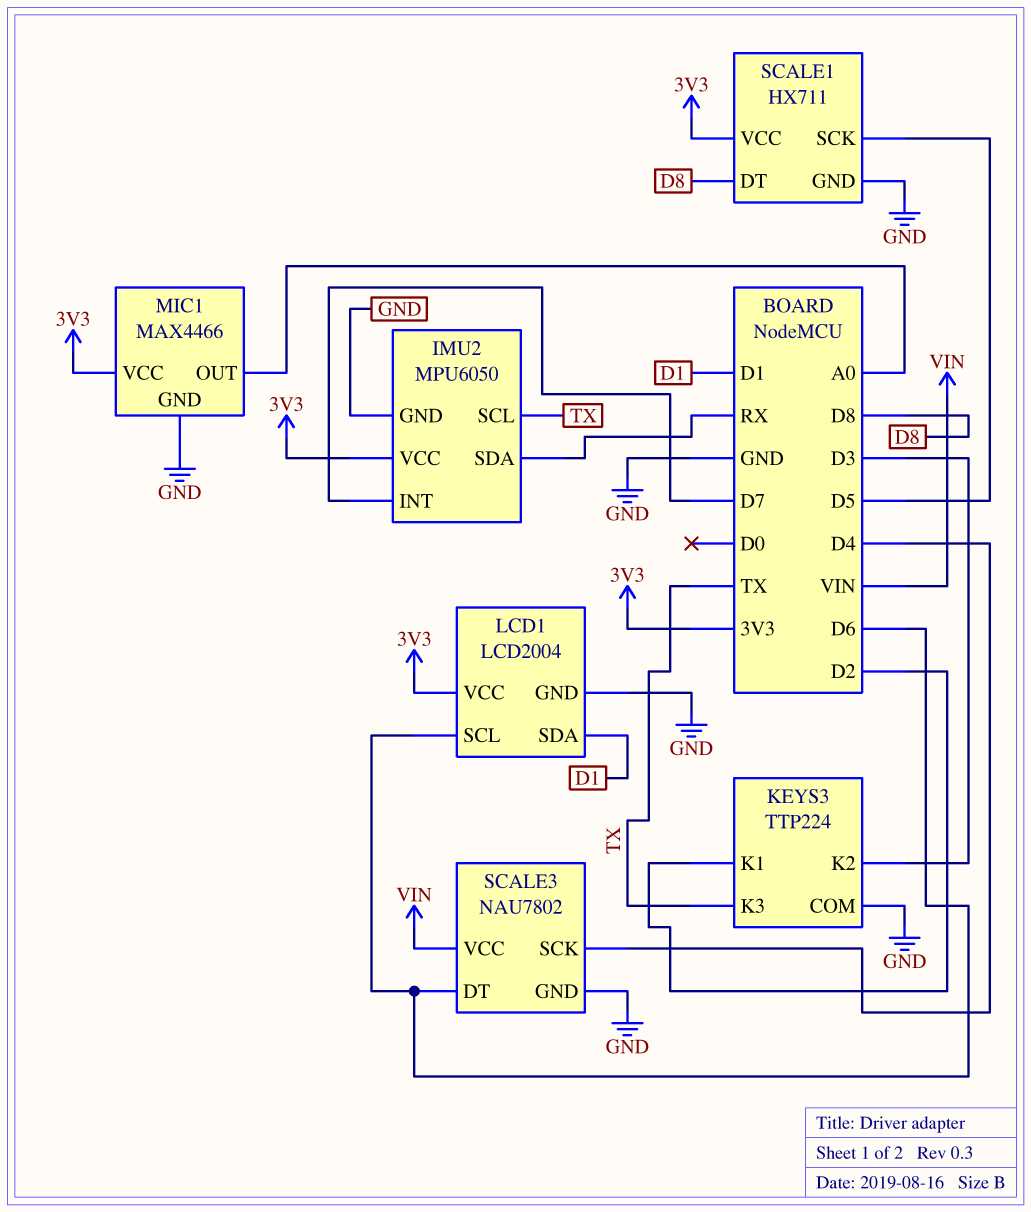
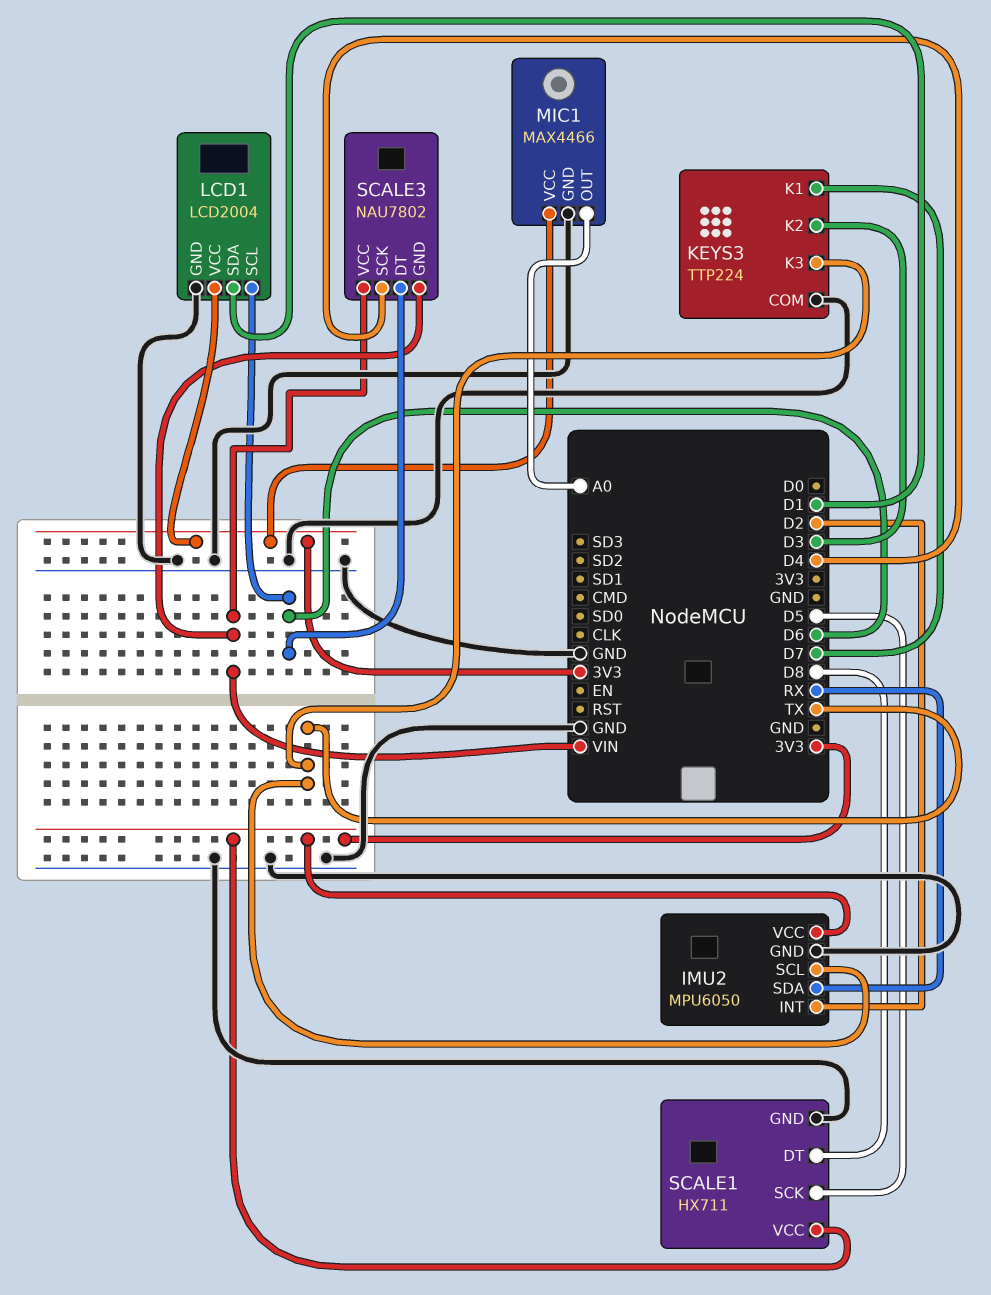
IMU2 pin INT: D7 -> D2
KEYS3 pin K1: D2 -> D7
SCALE3 pin GND: GND -> VIN

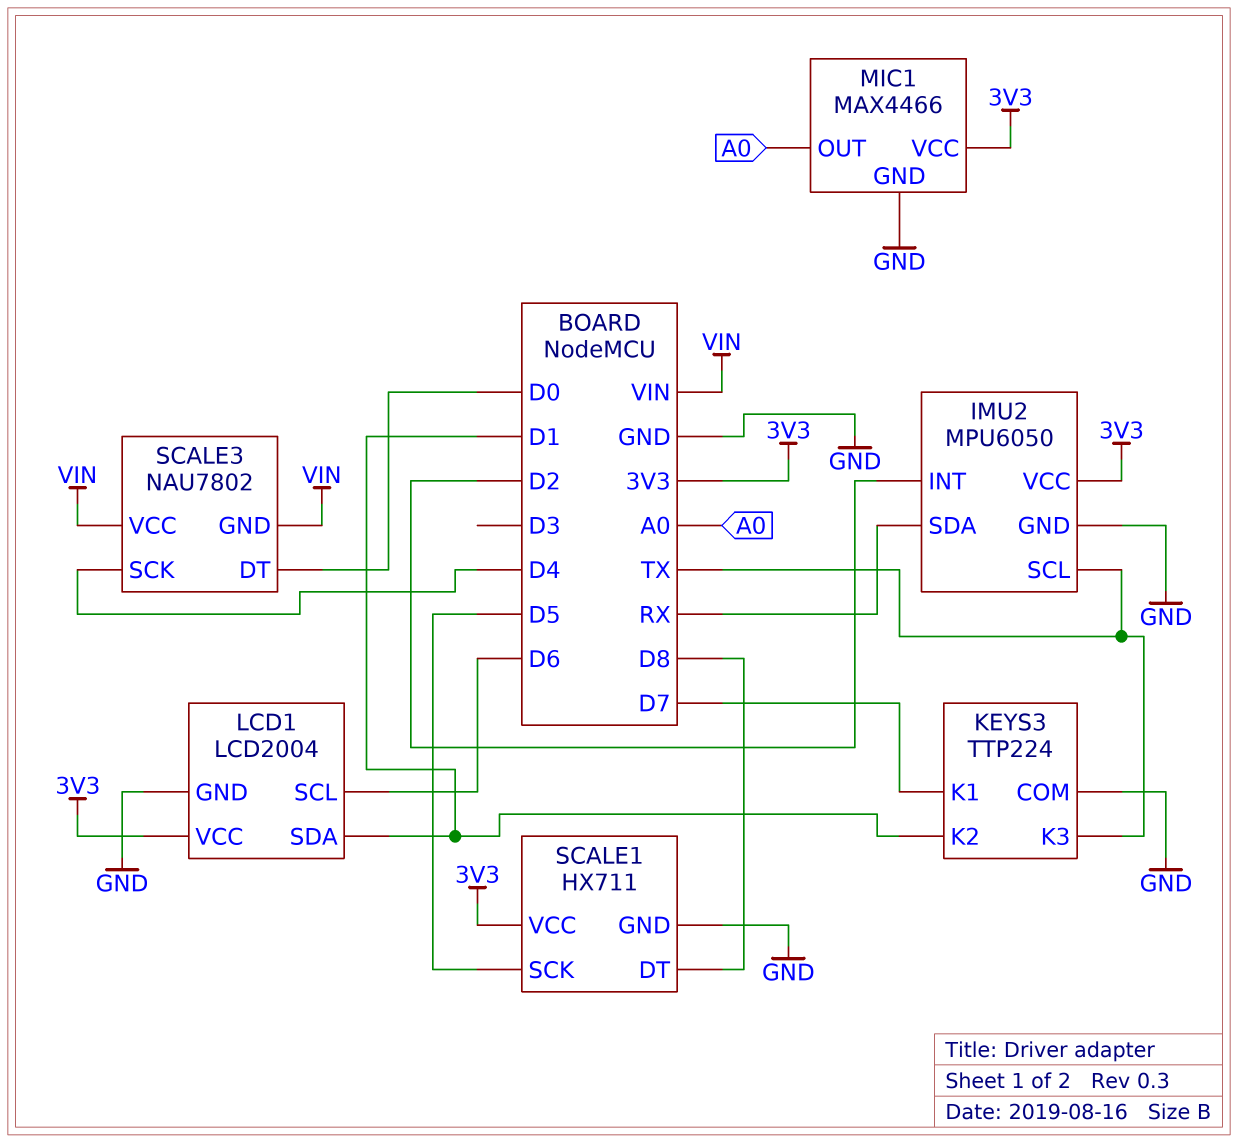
KEYS3 pin K2: D3 -> D1
SCALE3 pin DT: D6 -> D0

